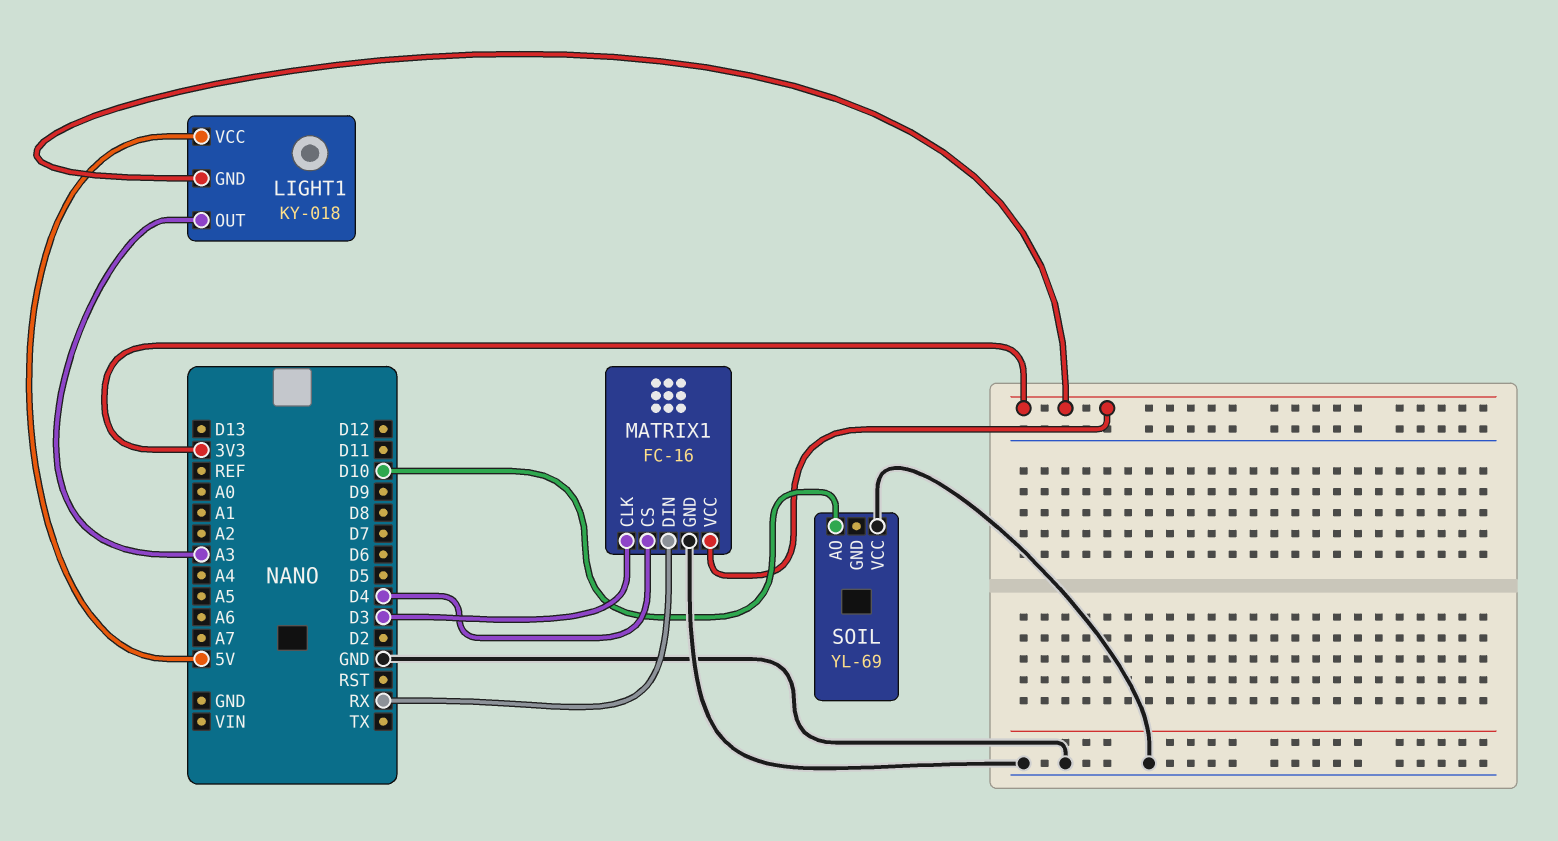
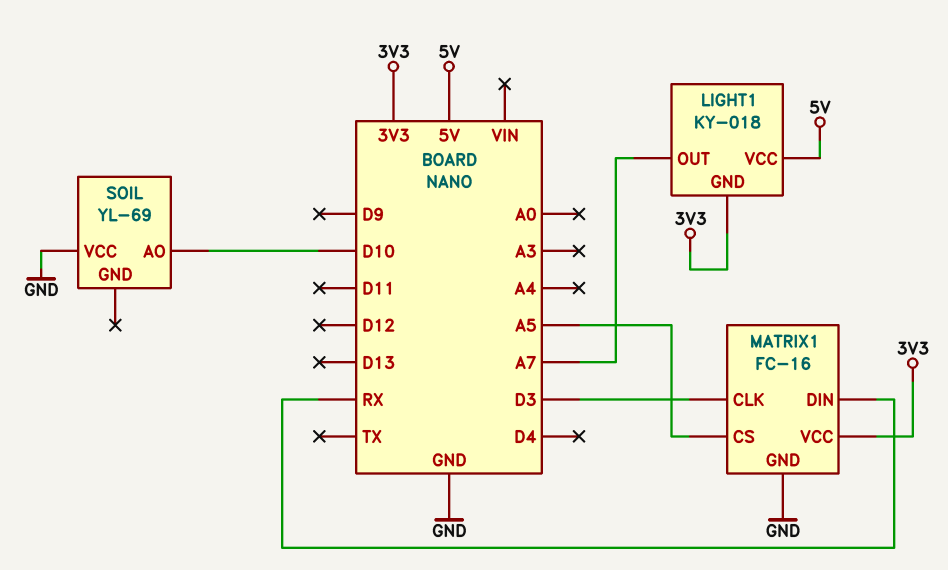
LIGHT1 pin OUT: A3 -> A7
MATRIX1 pin CS: D4 -> A5

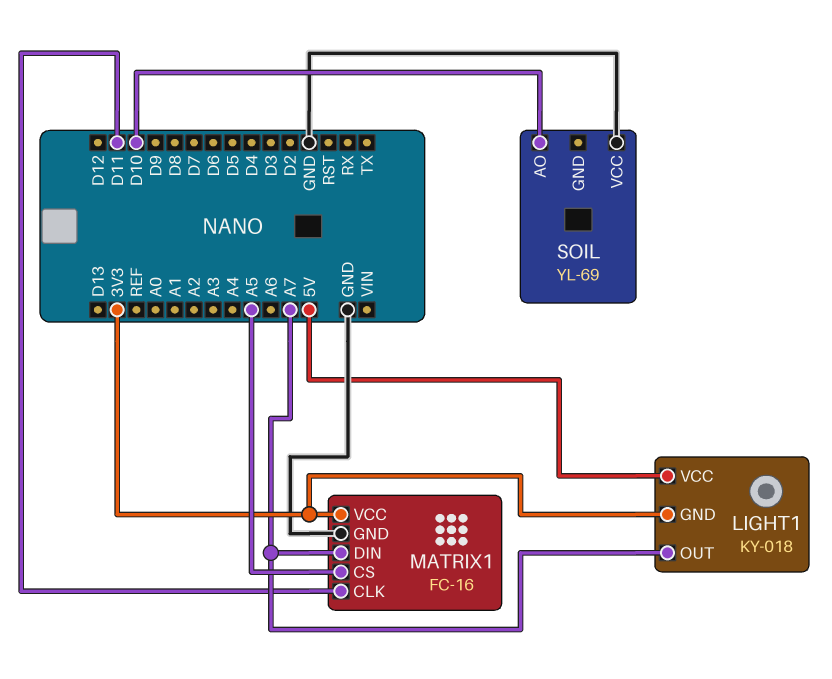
MATRIX1 pin CLK: D3 -> D11
MATRIX1 pin DIN: RX -> A7

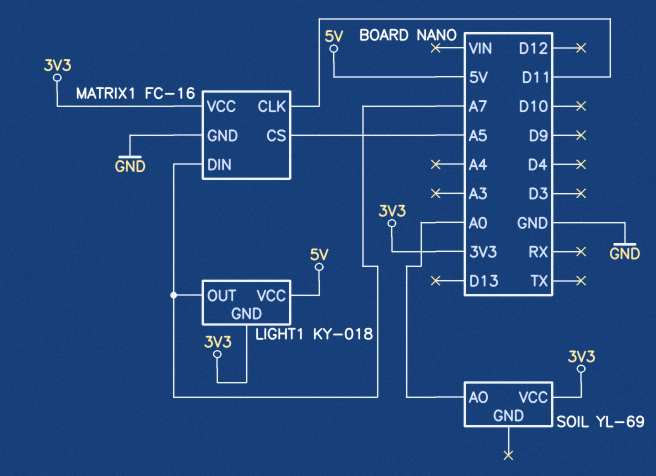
SOIL pin AO: D10 -> A0
SOIL pin VCC: GND -> 3V3

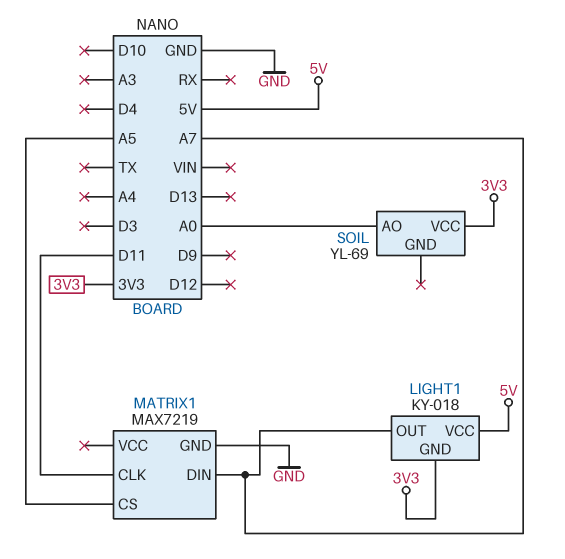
MATRIX1: FC-16 -> MAX7219
MATRIX1 pin VCC: 3V3 -> none

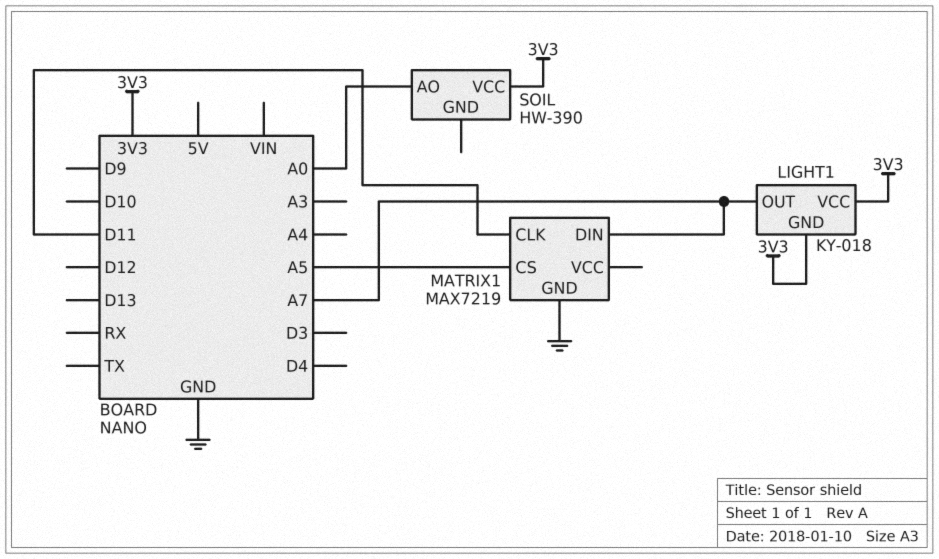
LIGHT1 pin VCC: 5V -> 3V3
SOIL: YL-69 -> HW-390

